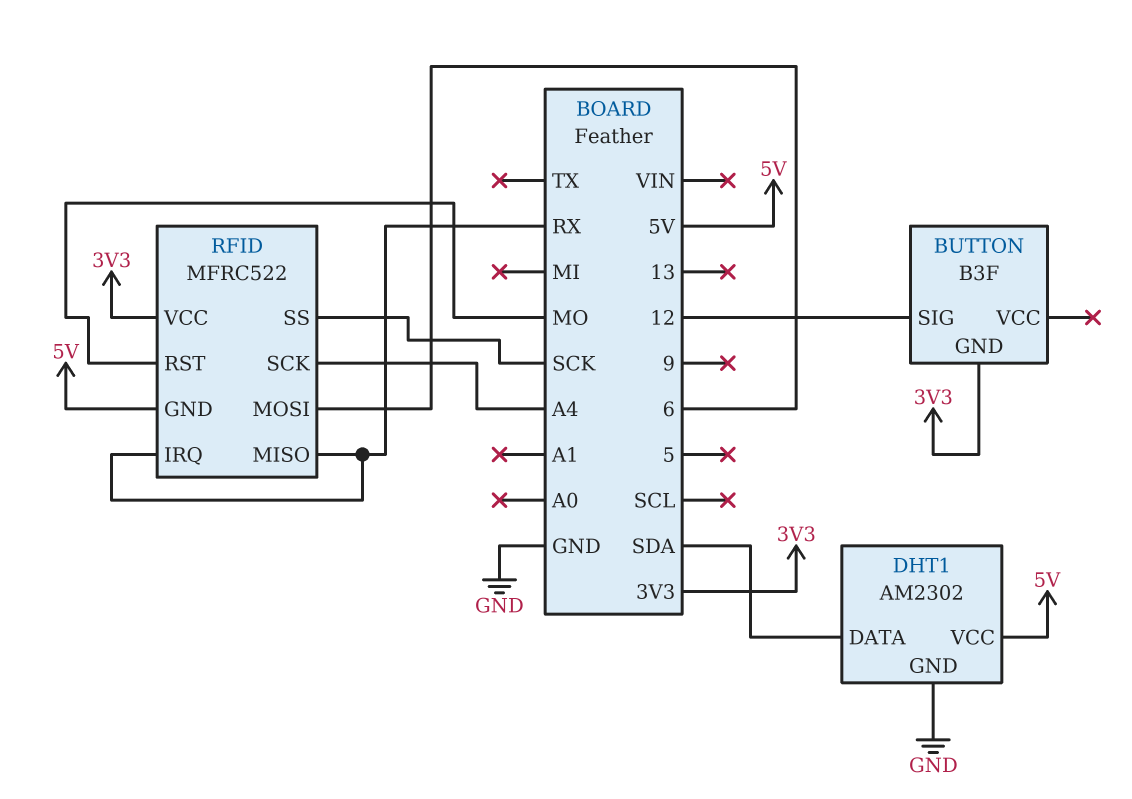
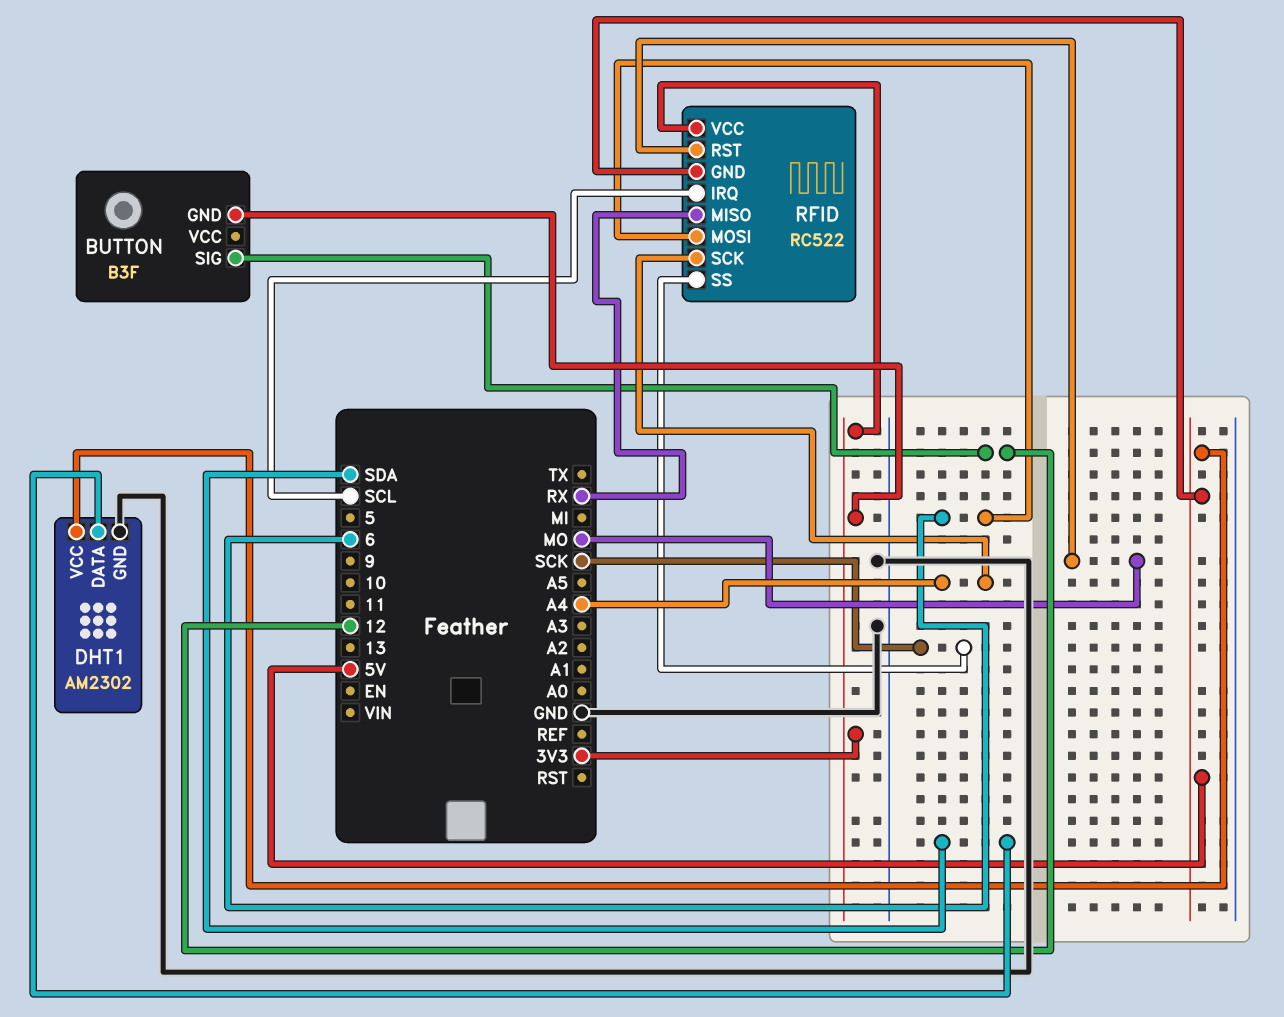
RFID: MFRC522 -> RC522
RFID pin IRQ: RX -> SCL

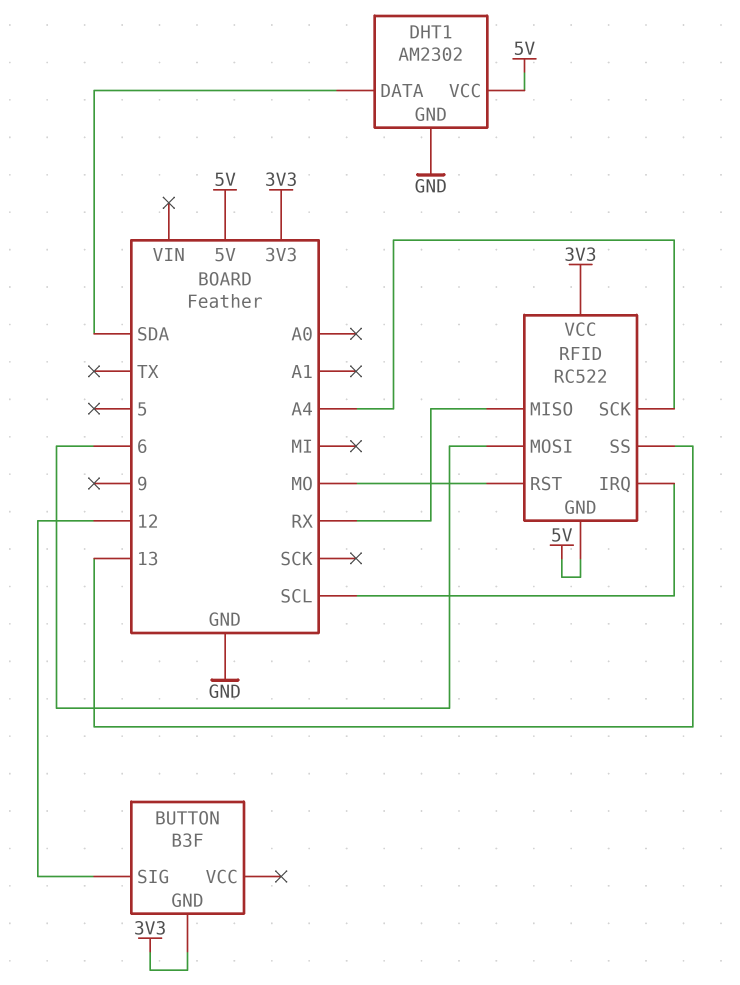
RFID pin SS: SCK -> 13

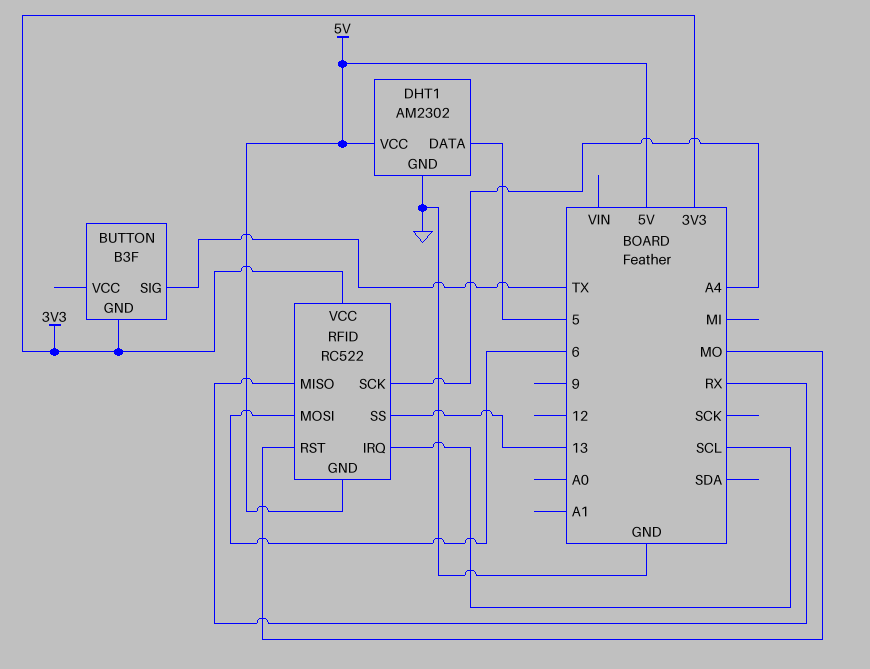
BUTTON pin SIG: 12 -> TX
DHT1 pin DATA: SDA -> 5

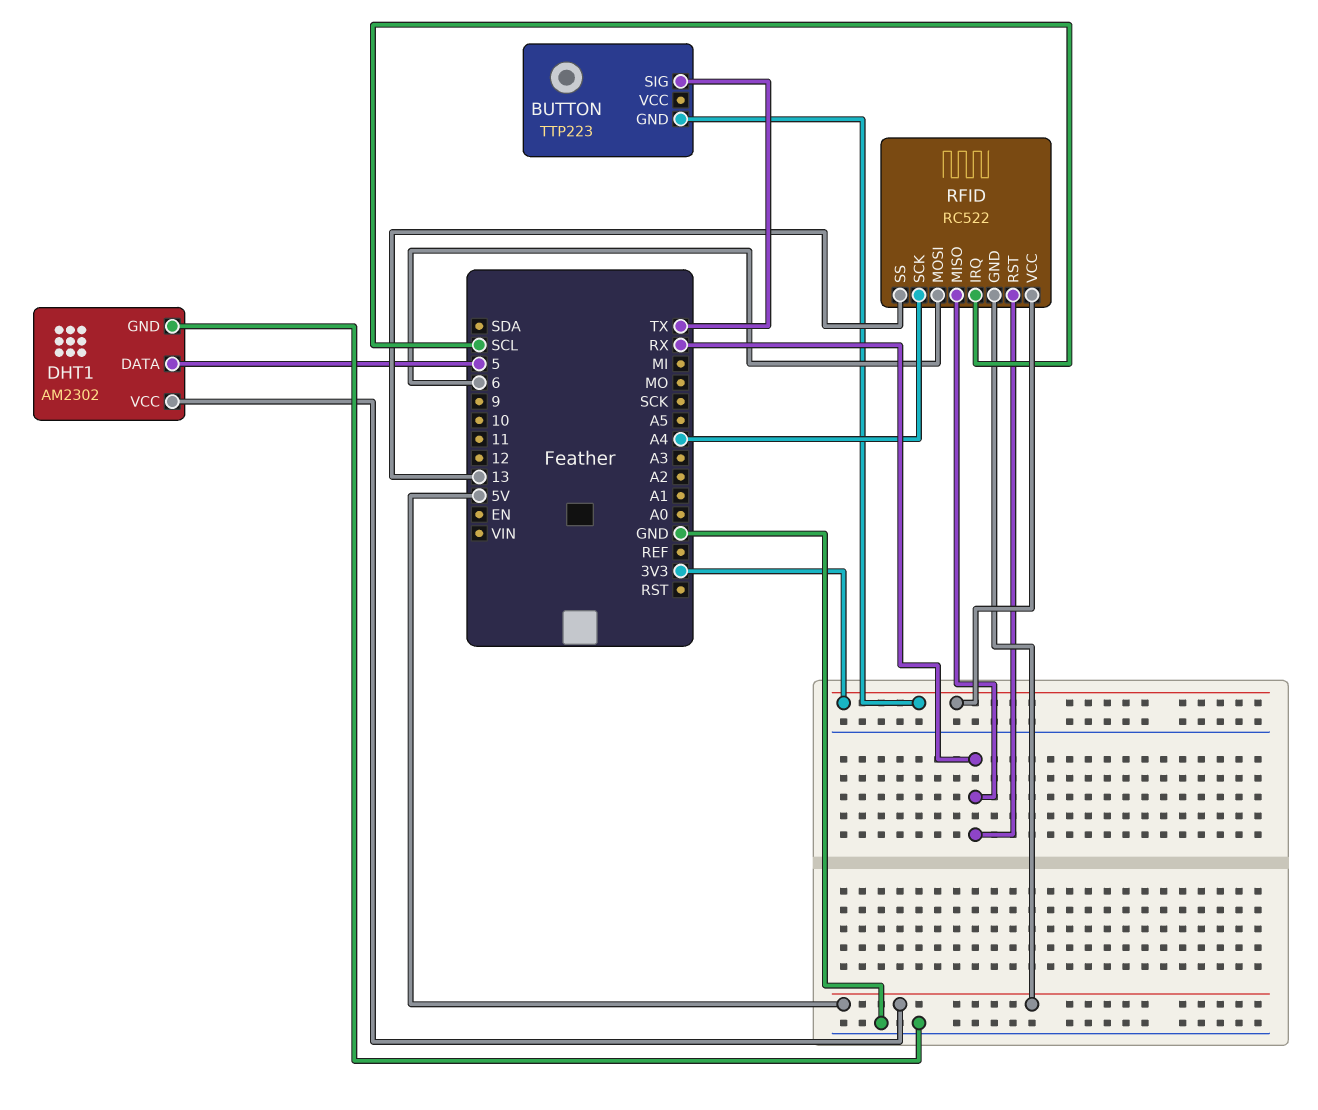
BUTTON: B3F -> TTP223
RFID pin RST: MO -> RX

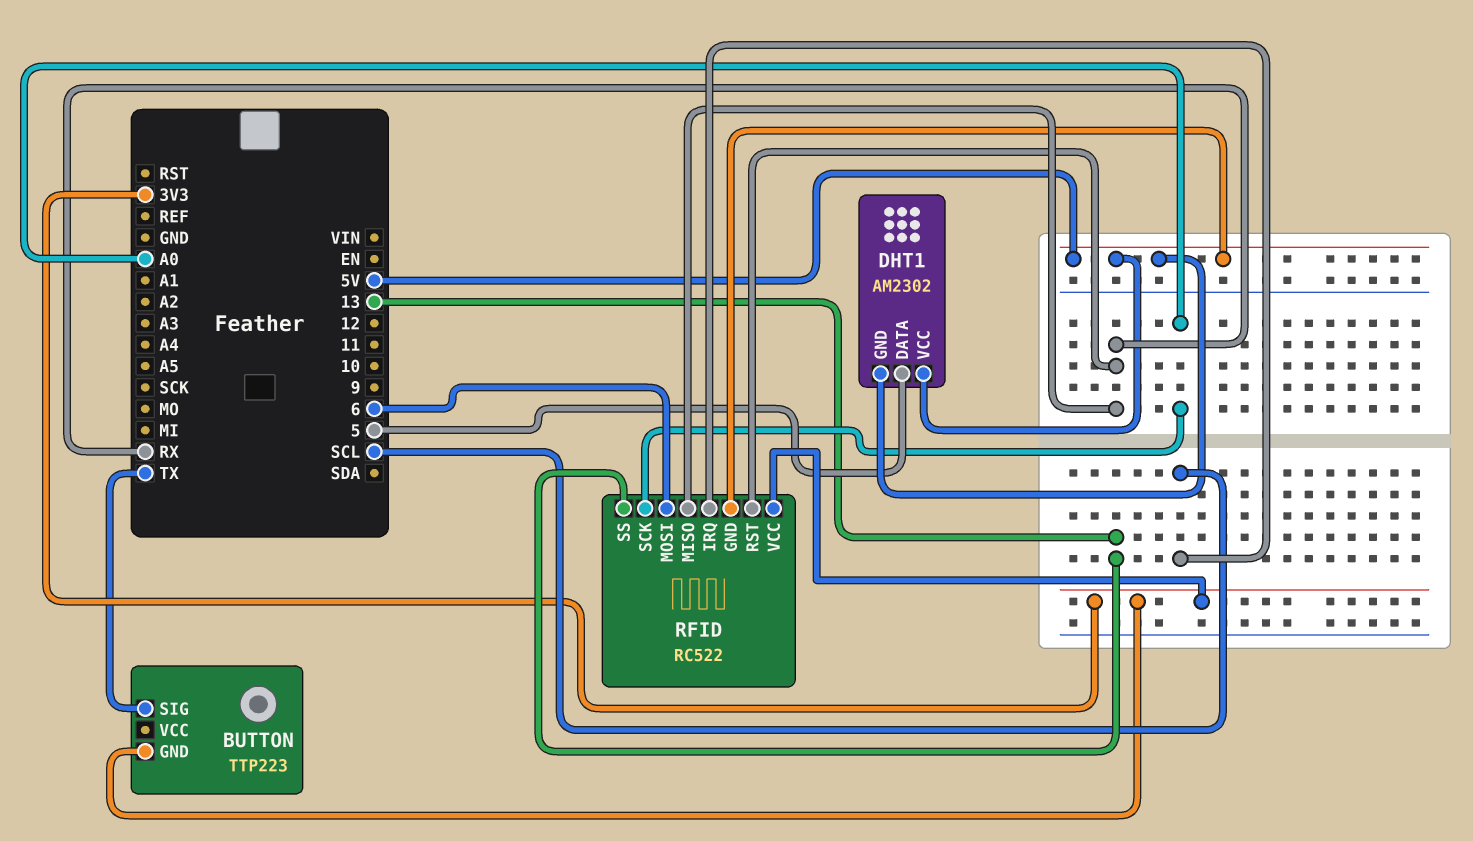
DHT1 pin GND: GND -> 5V
RFID pin SCK: A4 -> A0

